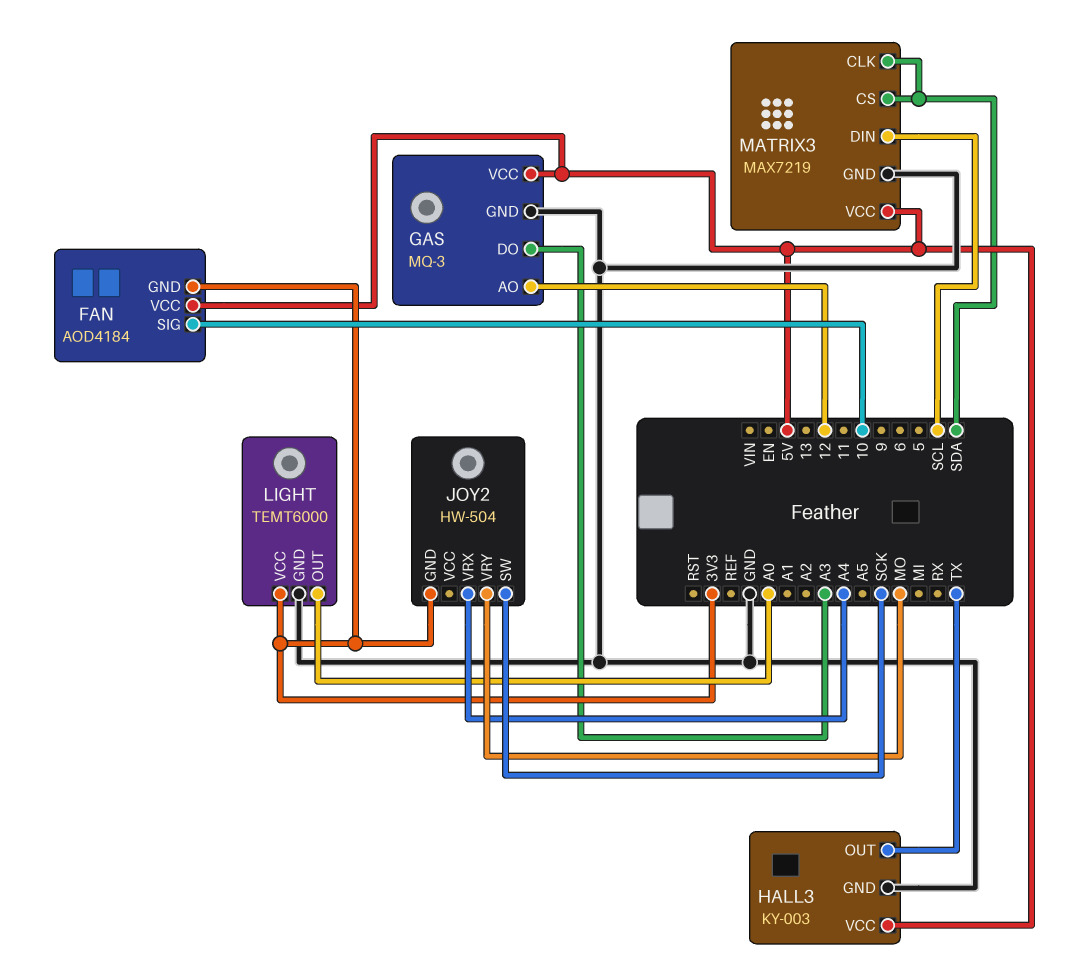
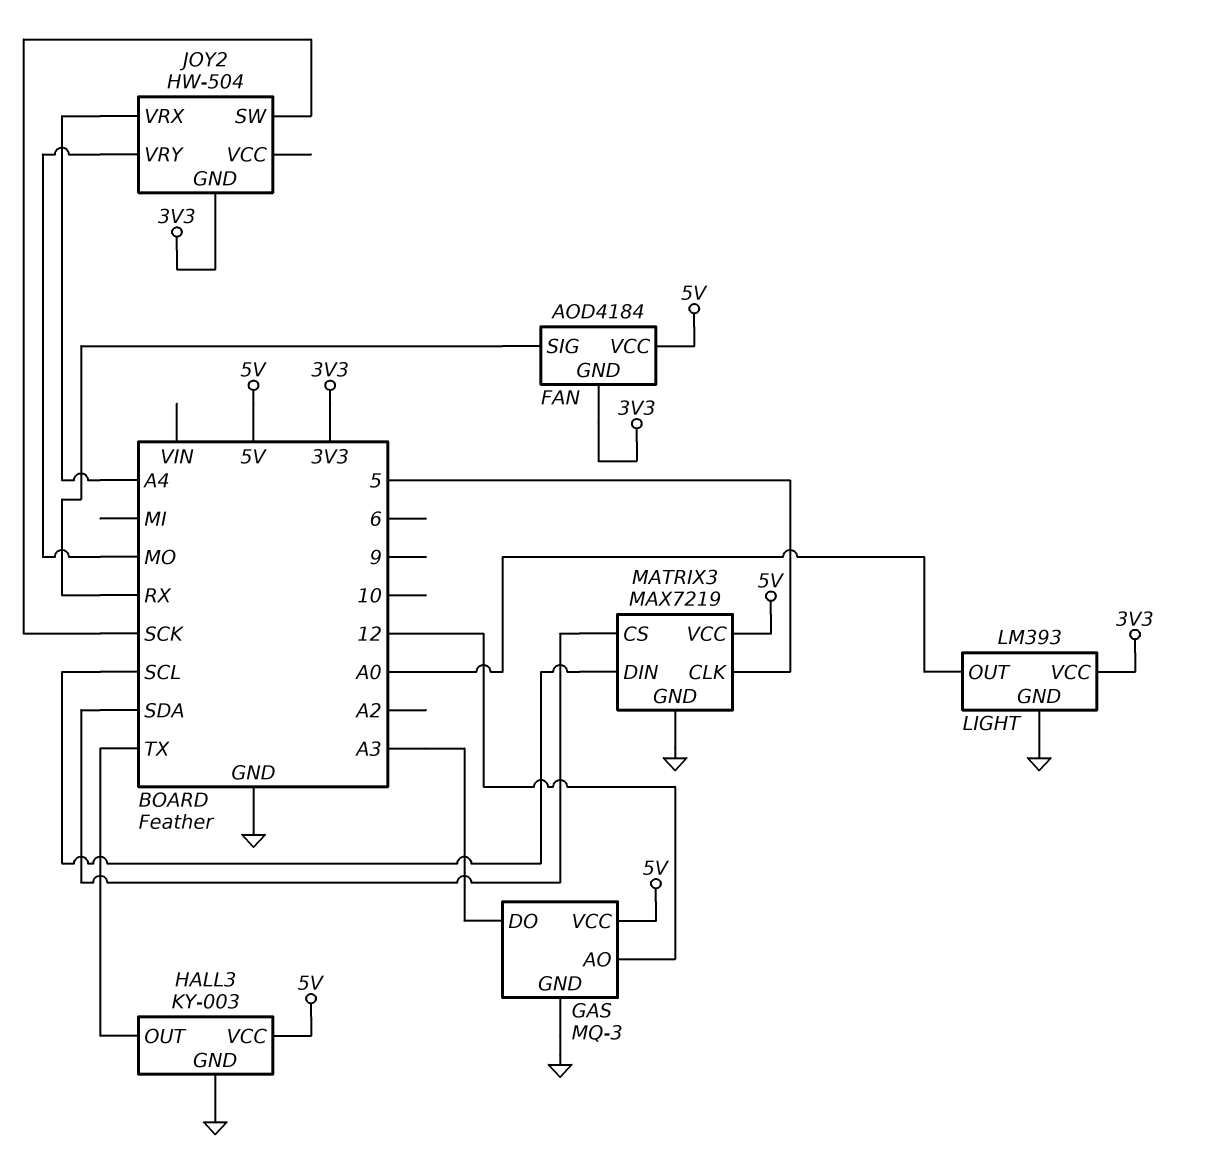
FAN pin SIG: 10 -> RX
LIGHT: TEMT6000 -> LM393
MATRIX3 pin CLK: SDA -> 5

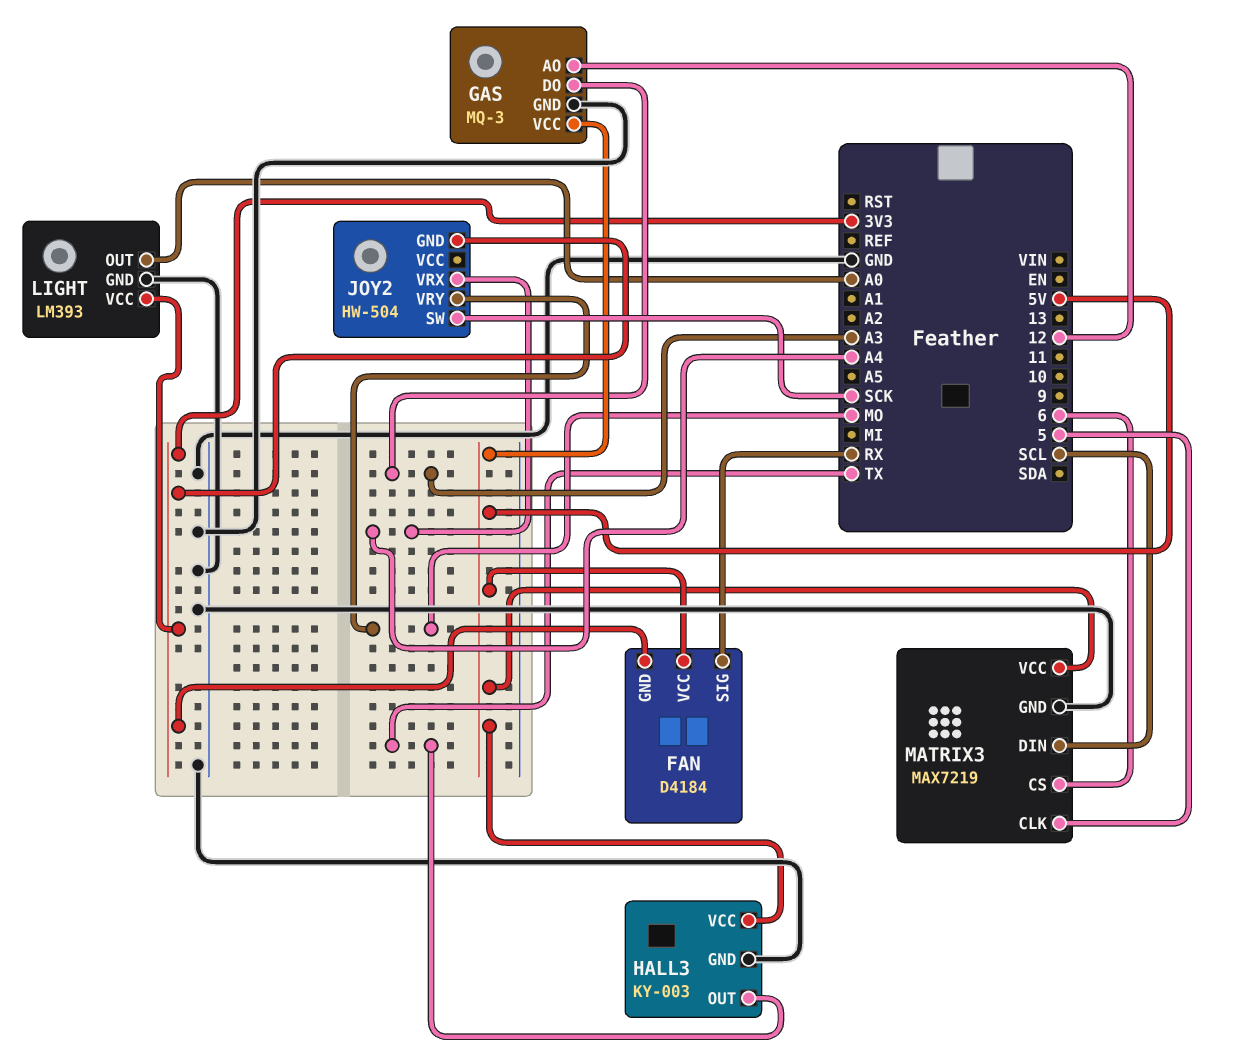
FAN: AOD4184 -> D4184
MATRIX3 pin CS: SDA -> 6

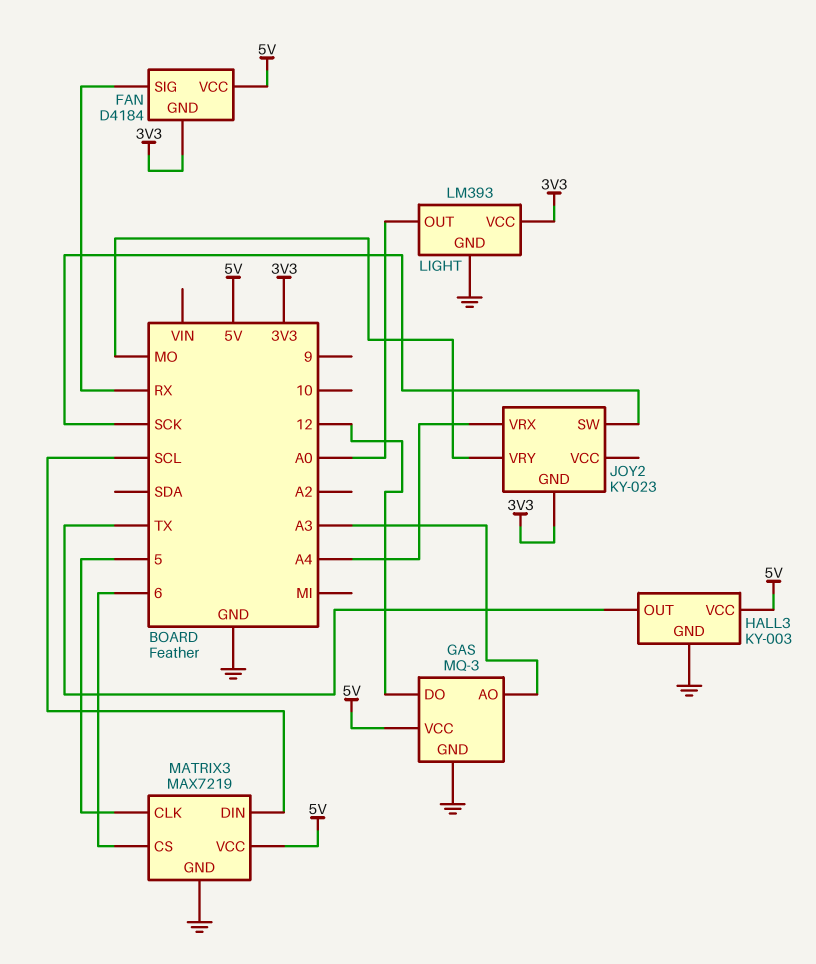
GAS pin AO: 12 -> A3
GAS pin DO: A3 -> 12
JOY2: HW-504 -> KY-023

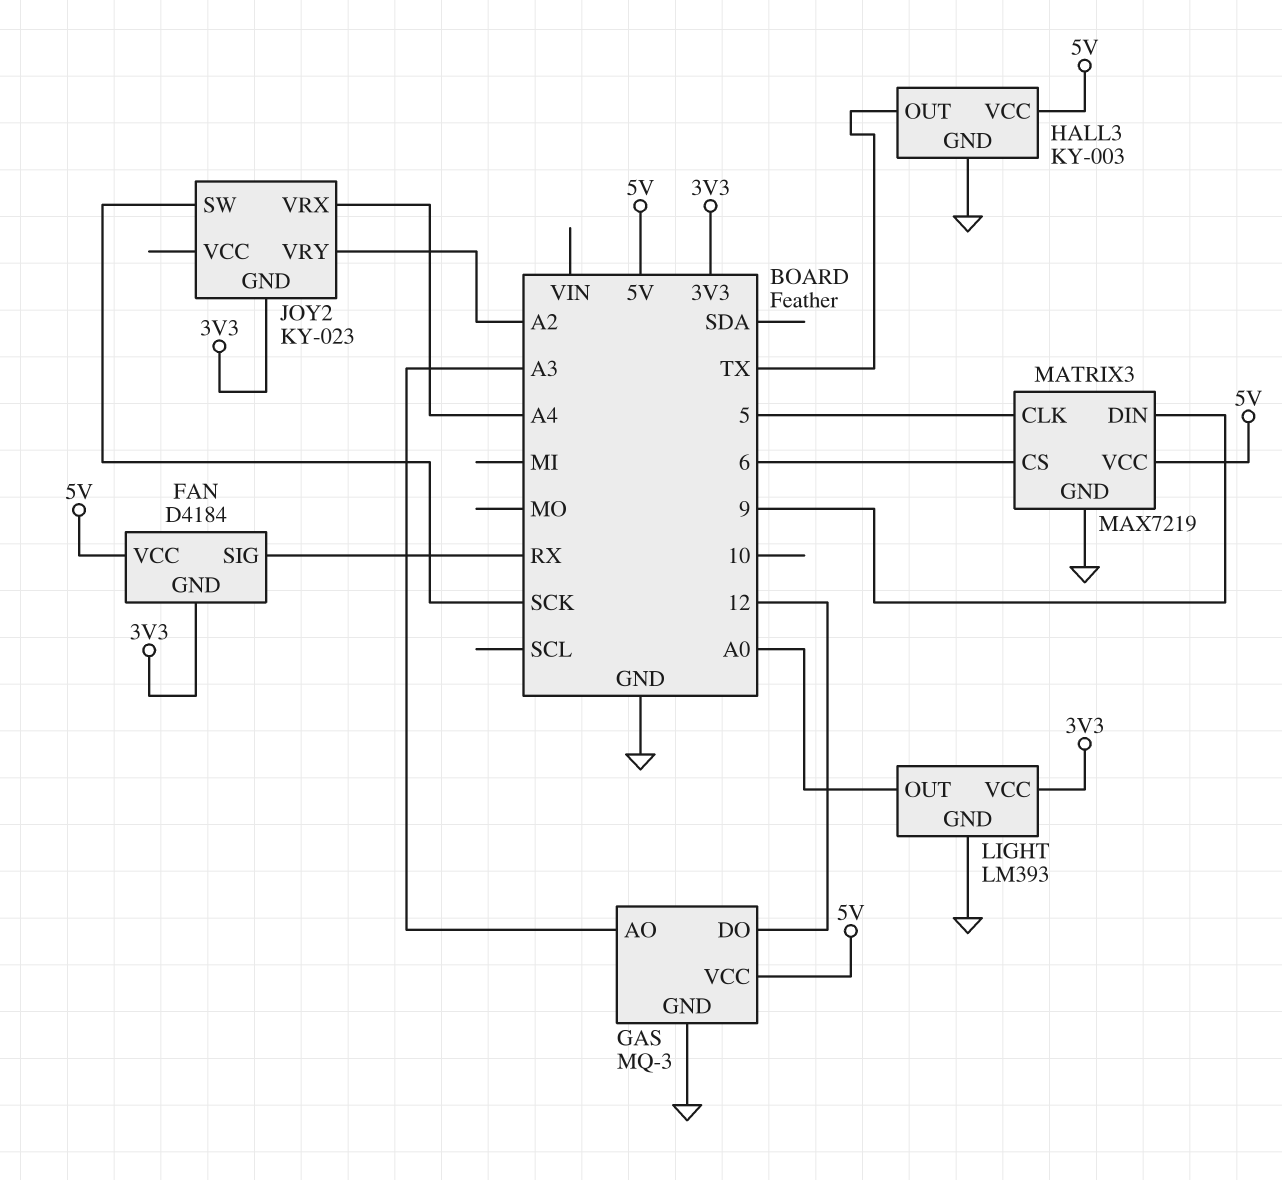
JOY2 pin VRY: MO -> A2
MATRIX3 pin DIN: SCL -> 9

